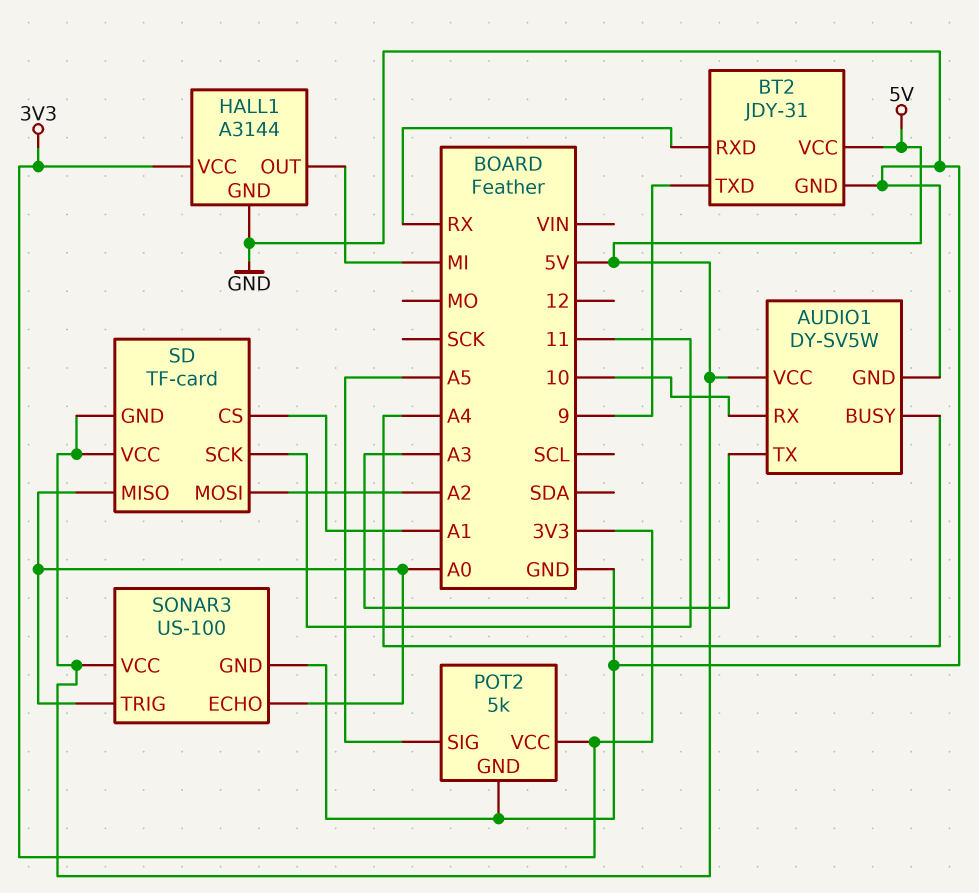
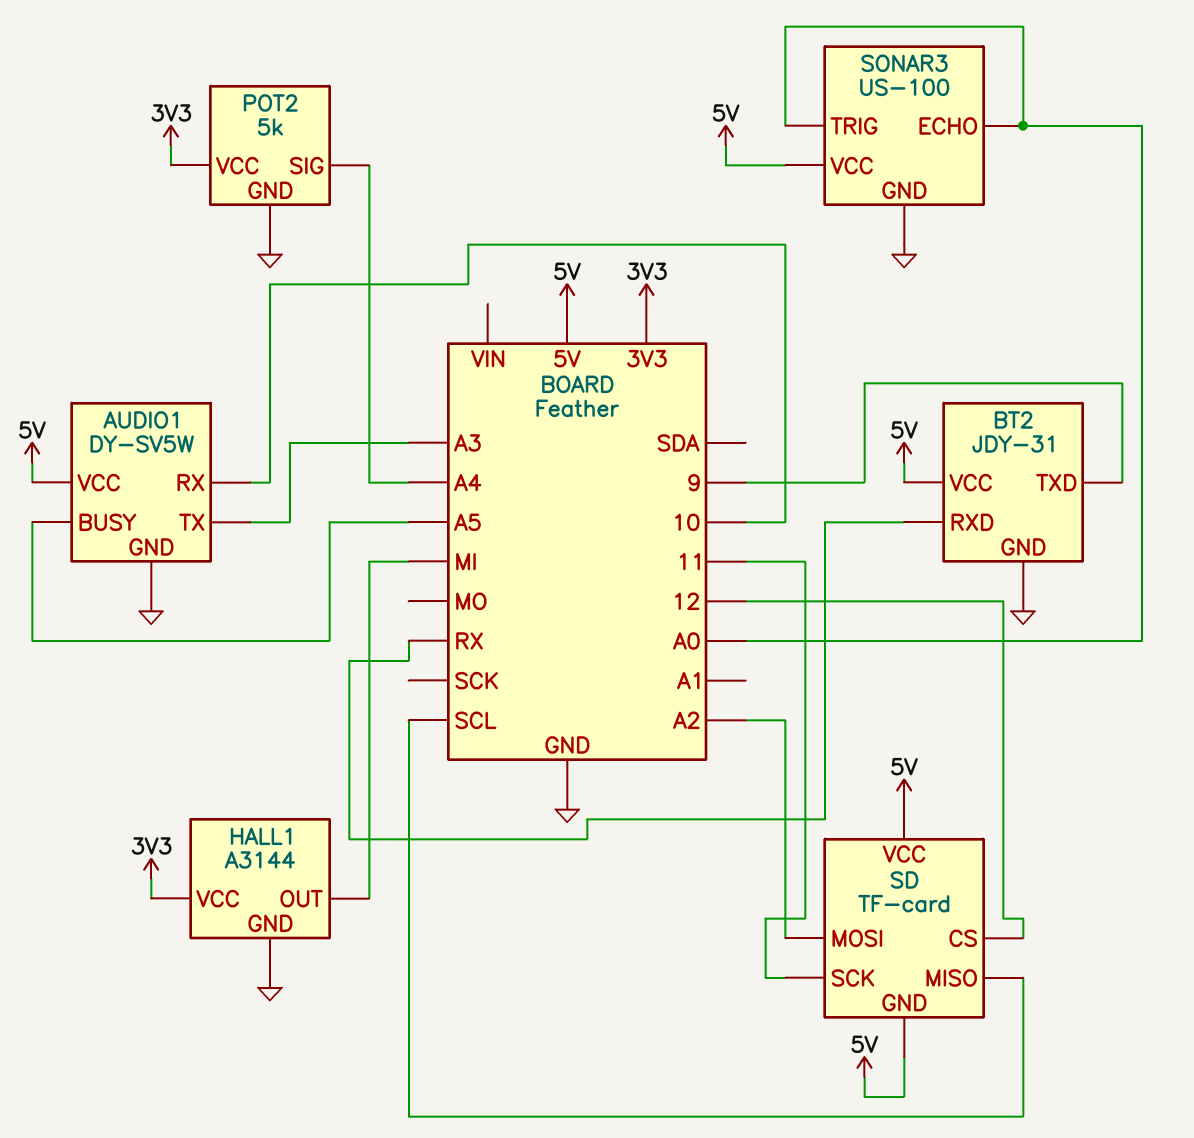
AUDIO1 pin BUSY: A4 -> A5
POT2 pin SIG: A5 -> A4
SD pin CS: A1 -> 12
SD pin MISO: A0 -> SCL

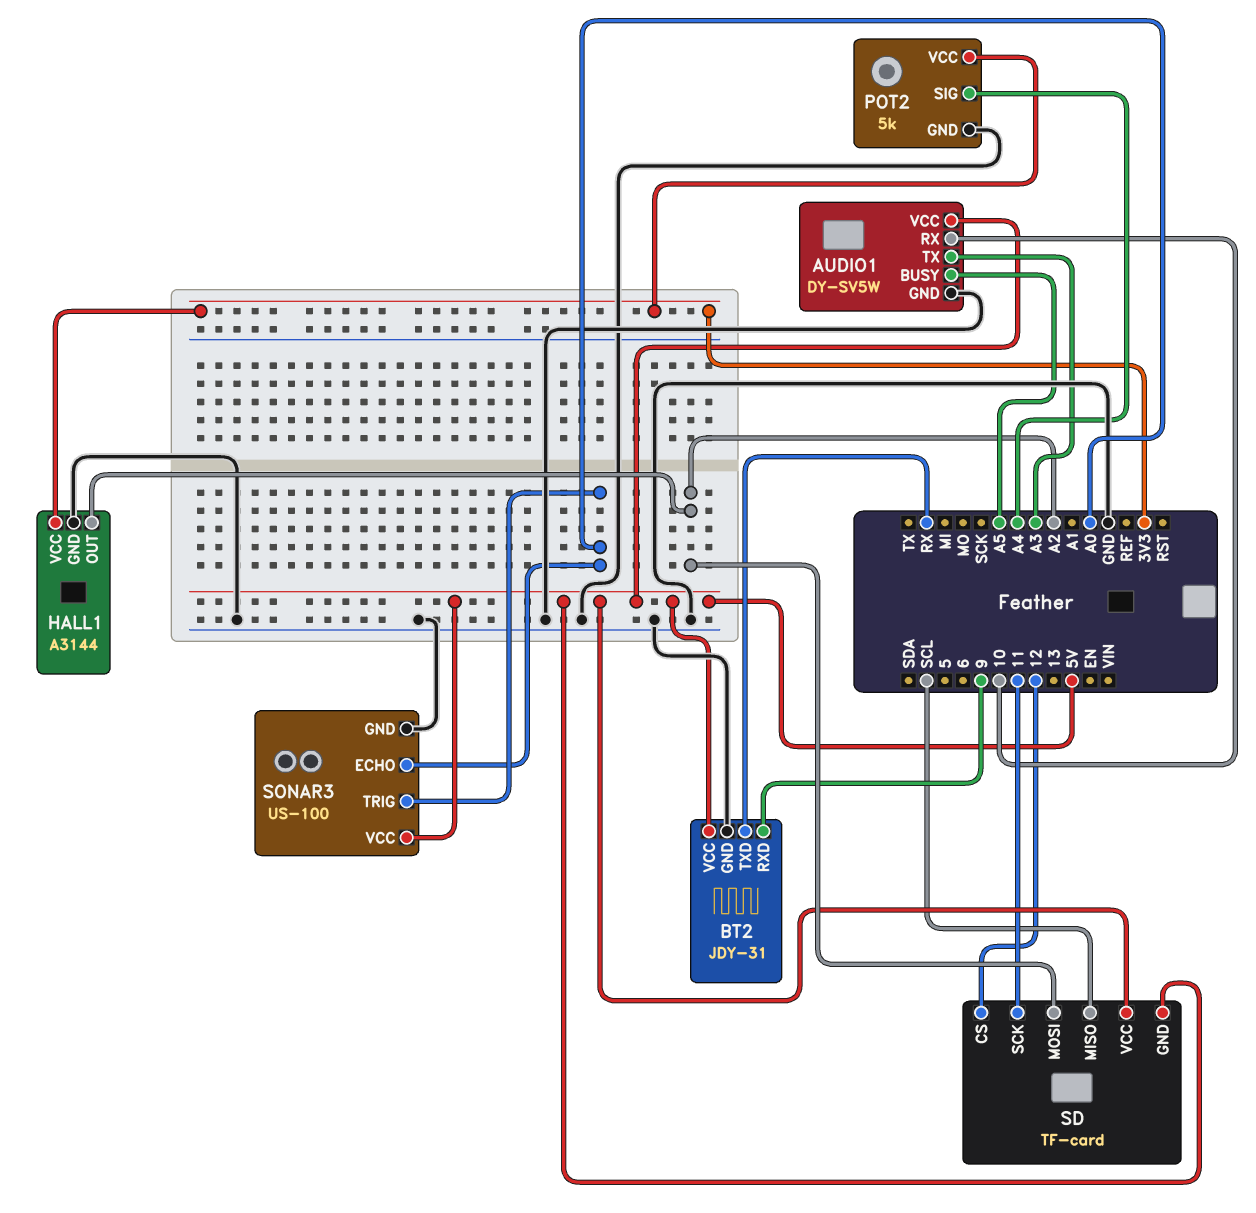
BT2 pin RXD: RX -> 9
BT2 pin TXD: 9 -> RX
HALL1 pin OUT: MI -> A2

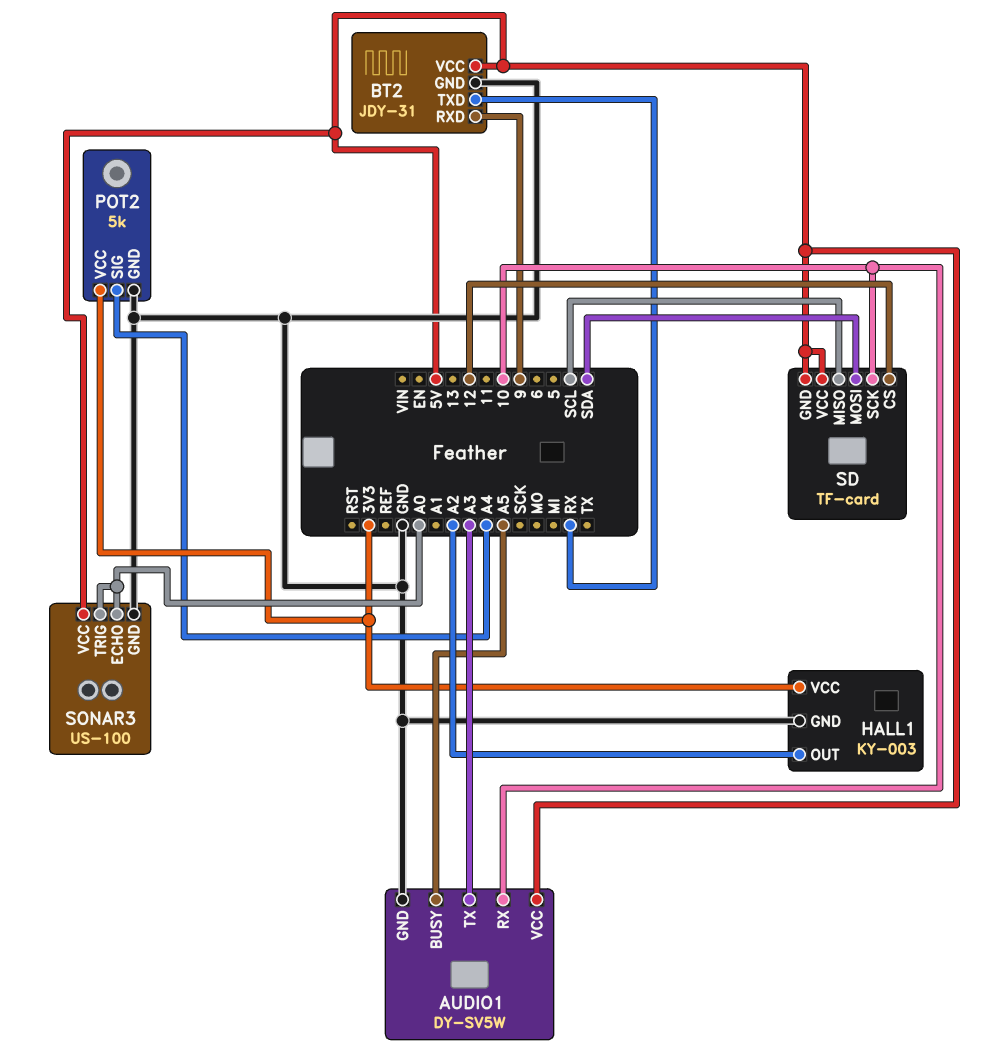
HALL1: A3144 -> KY-003
SD pin MOSI: A2 -> SDA
SD pin SCK: 11 -> 10

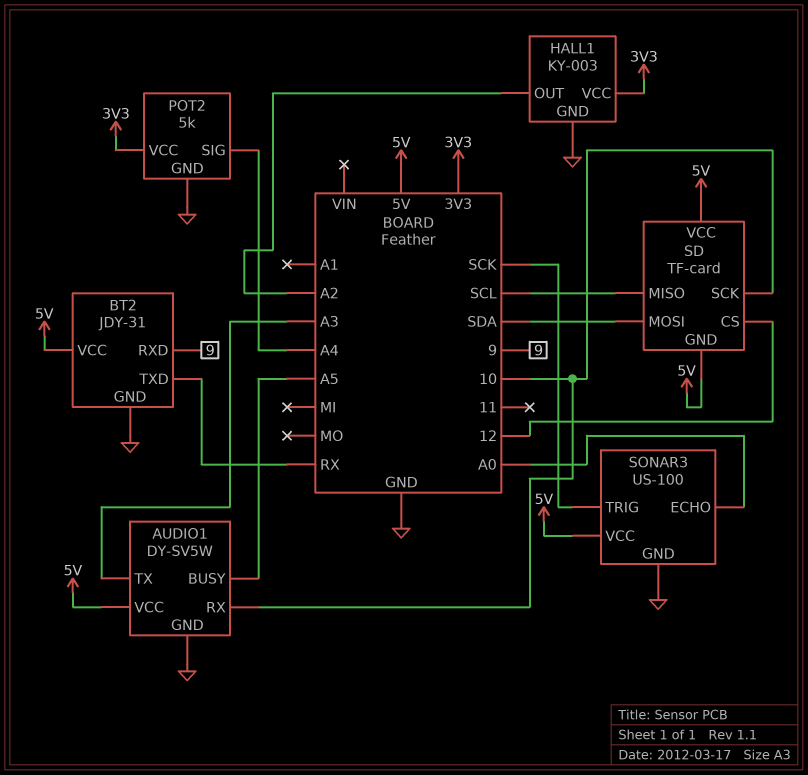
SONAR3 pin TRIG: A0 -> SCK

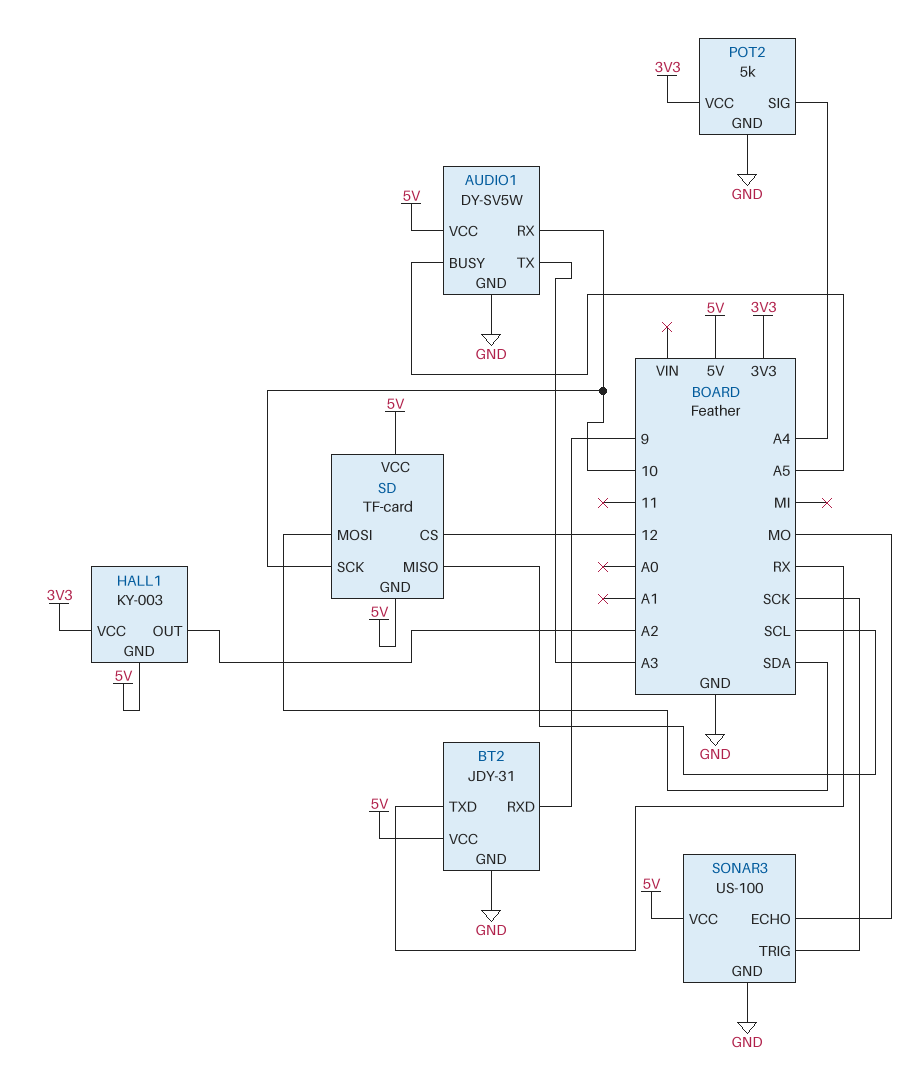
HALL1 pin GND: GND -> 5V
SONAR3 pin ECHO: A0 -> MO

